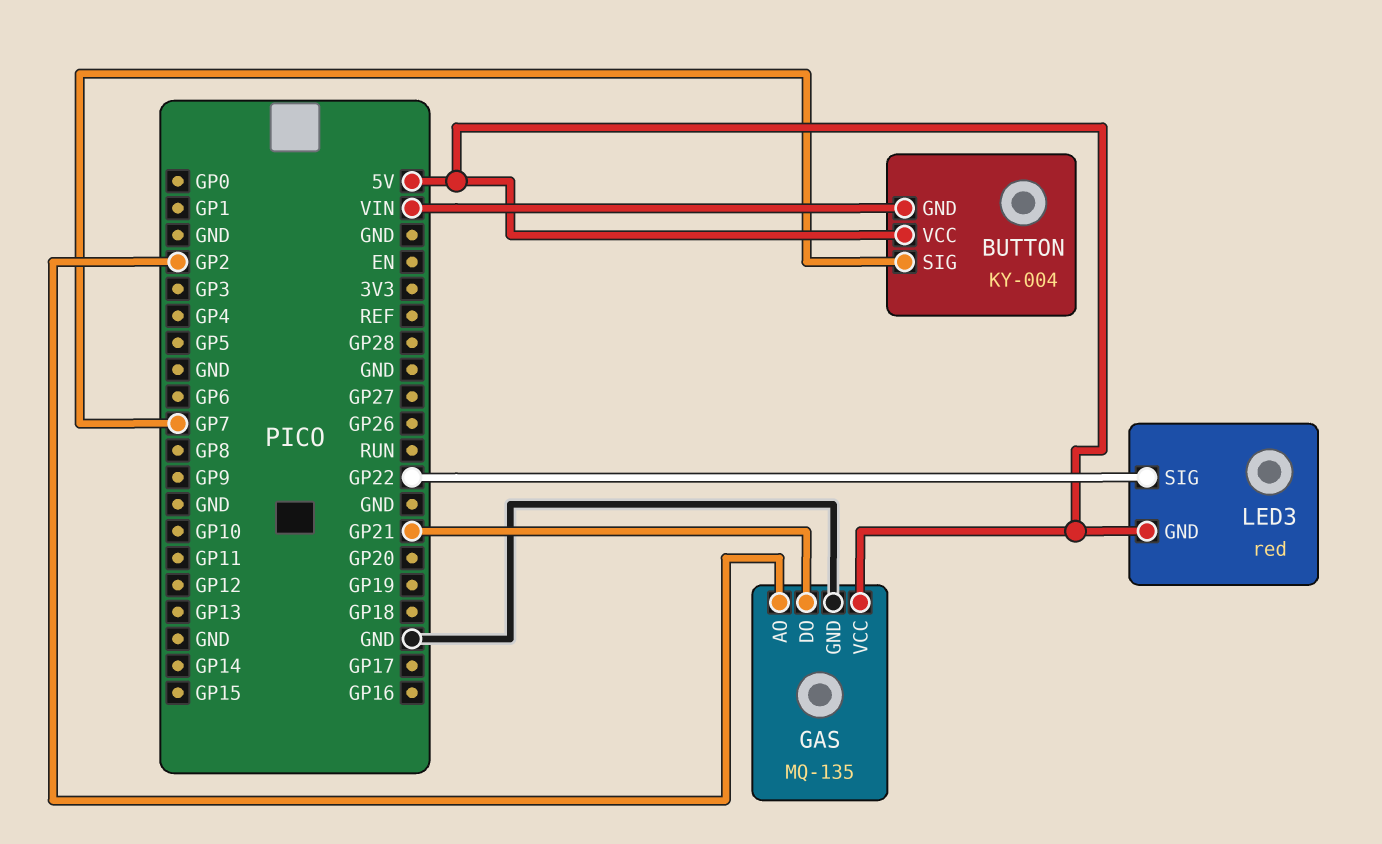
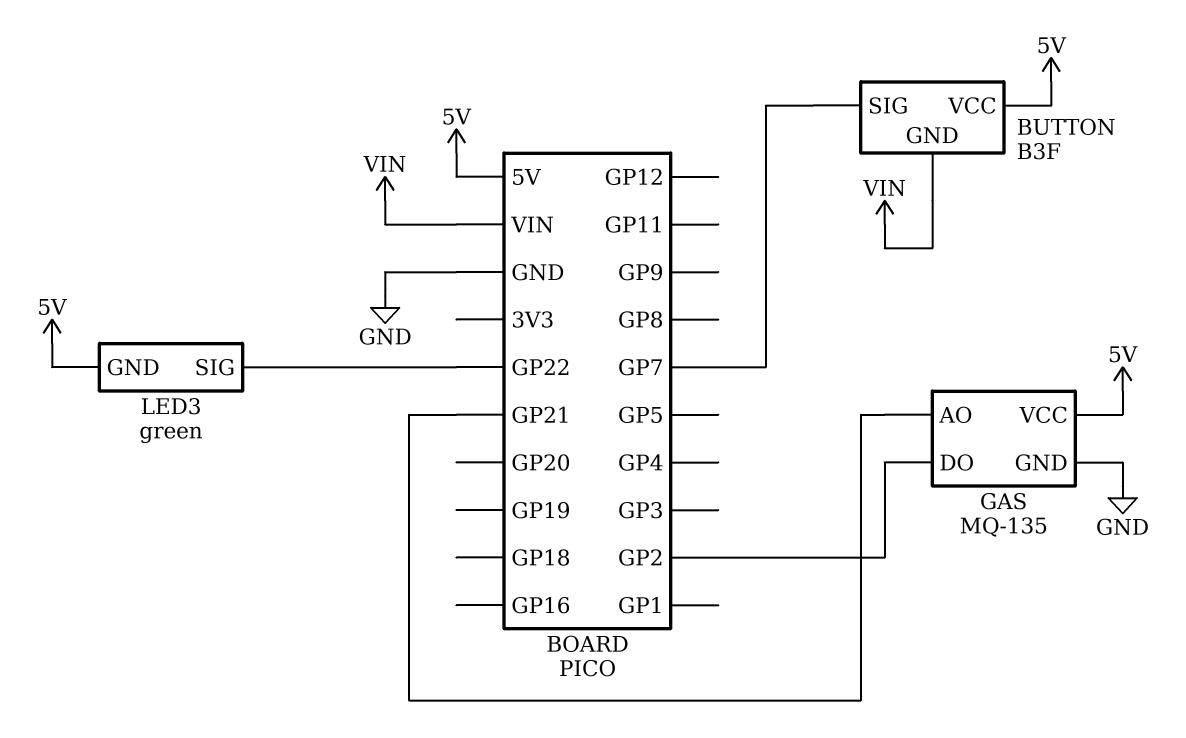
BUTTON: KY-004 -> B3F
GAS pin AO: GP2 -> GP21
GAS pin DO: GP21 -> GP2
LED3: red -> green

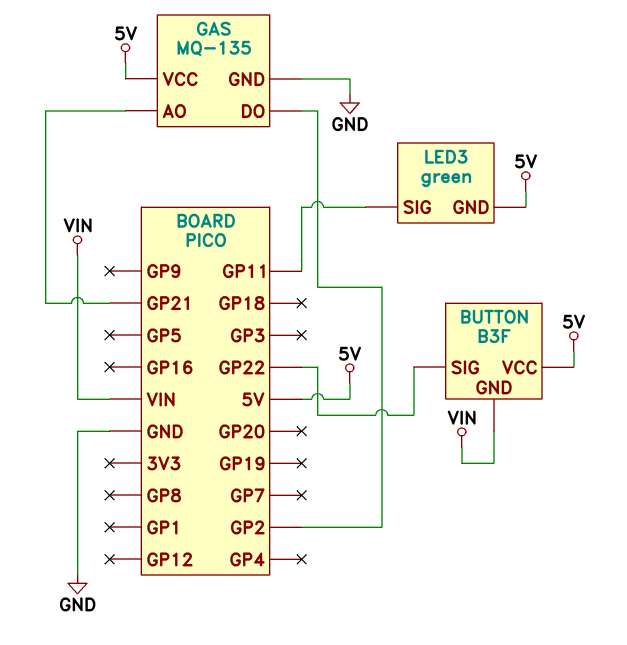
BUTTON pin SIG: GP7 -> GP22
LED3 pin SIG: GP22 -> GP11

